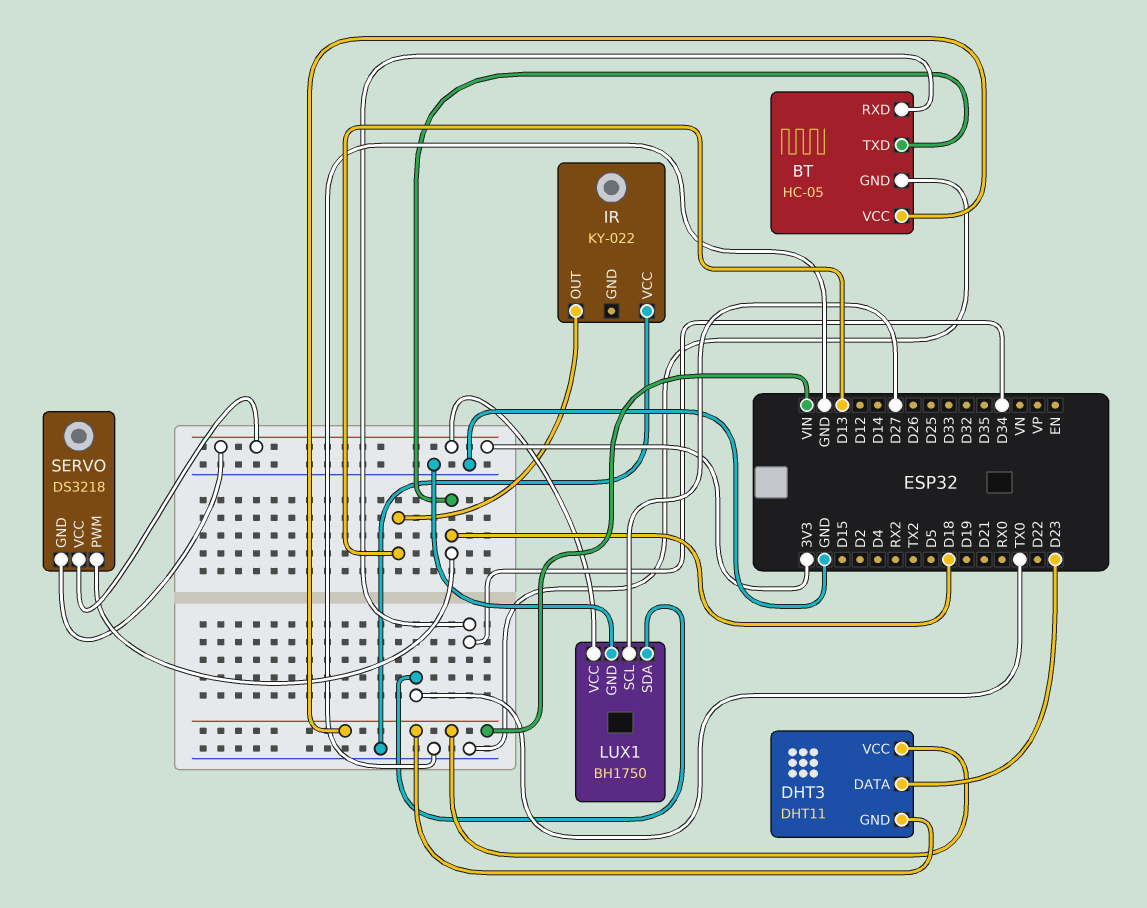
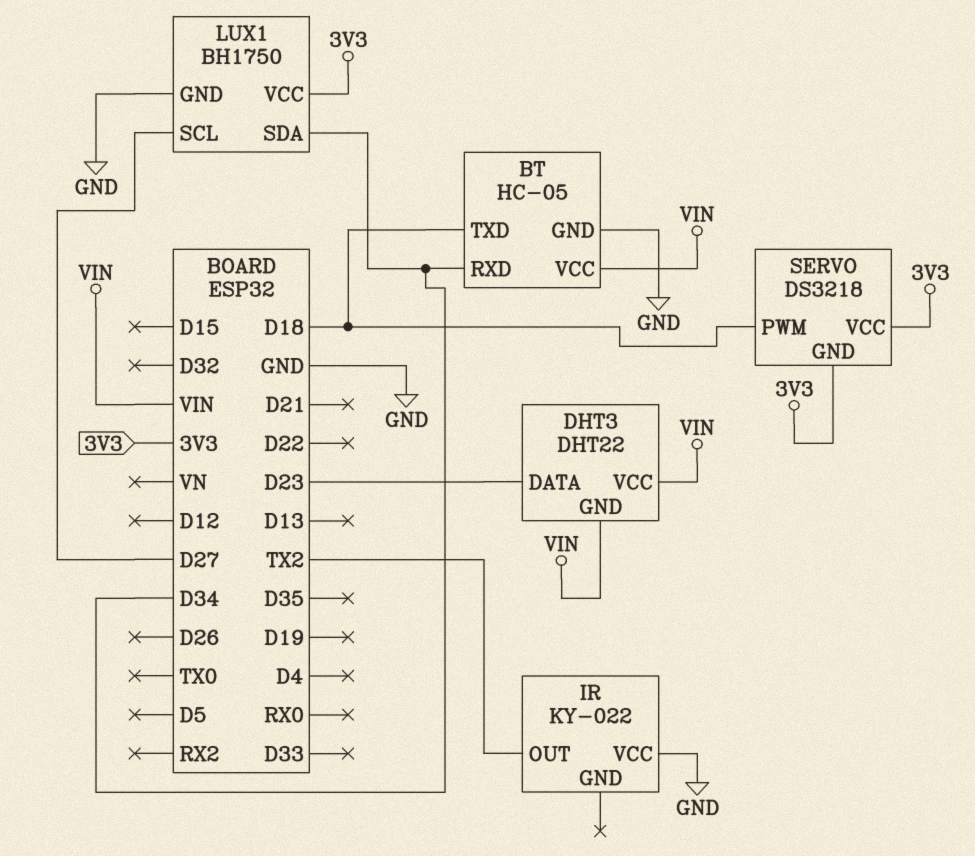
DHT3: DHT11 -> DHT22
IR pin OUT: D13 -> TX2
LUX1 pin SDA: TX0 -> D34

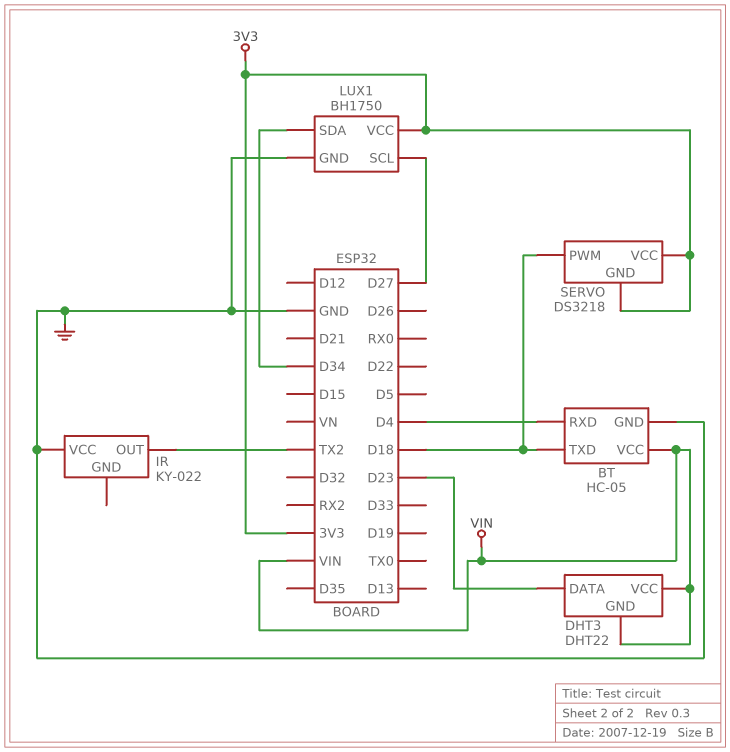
BT pin RXD: D34 -> D4

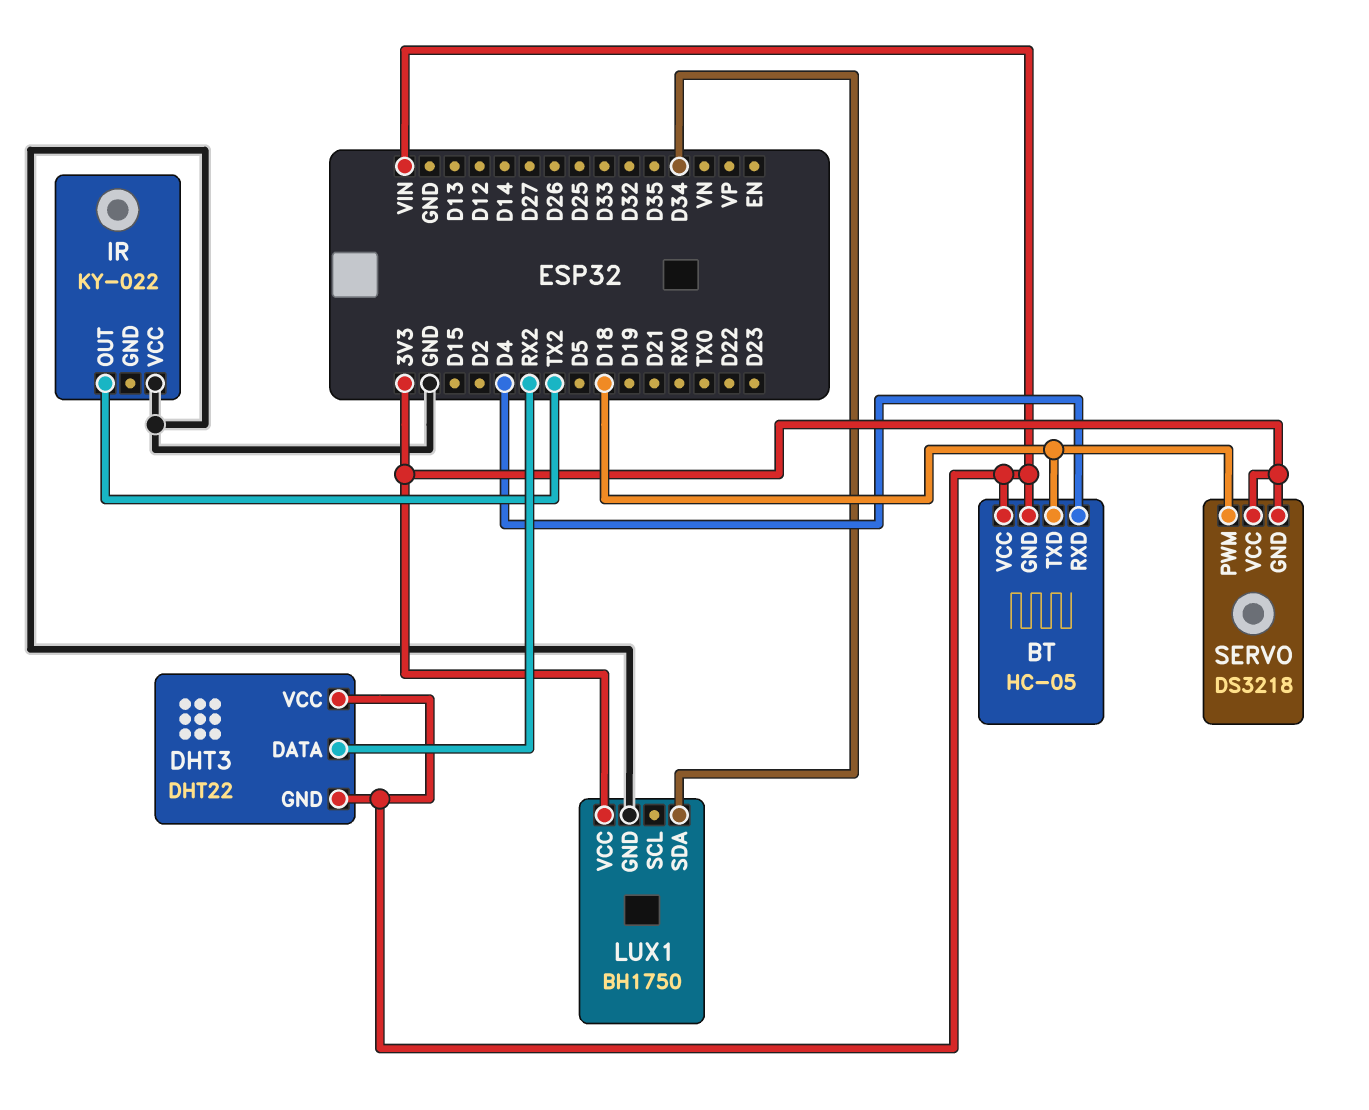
BT pin GND: GND -> VIN
DHT3 pin DATA: D23 -> RX2
LUX1 pin SCL: D27 -> none

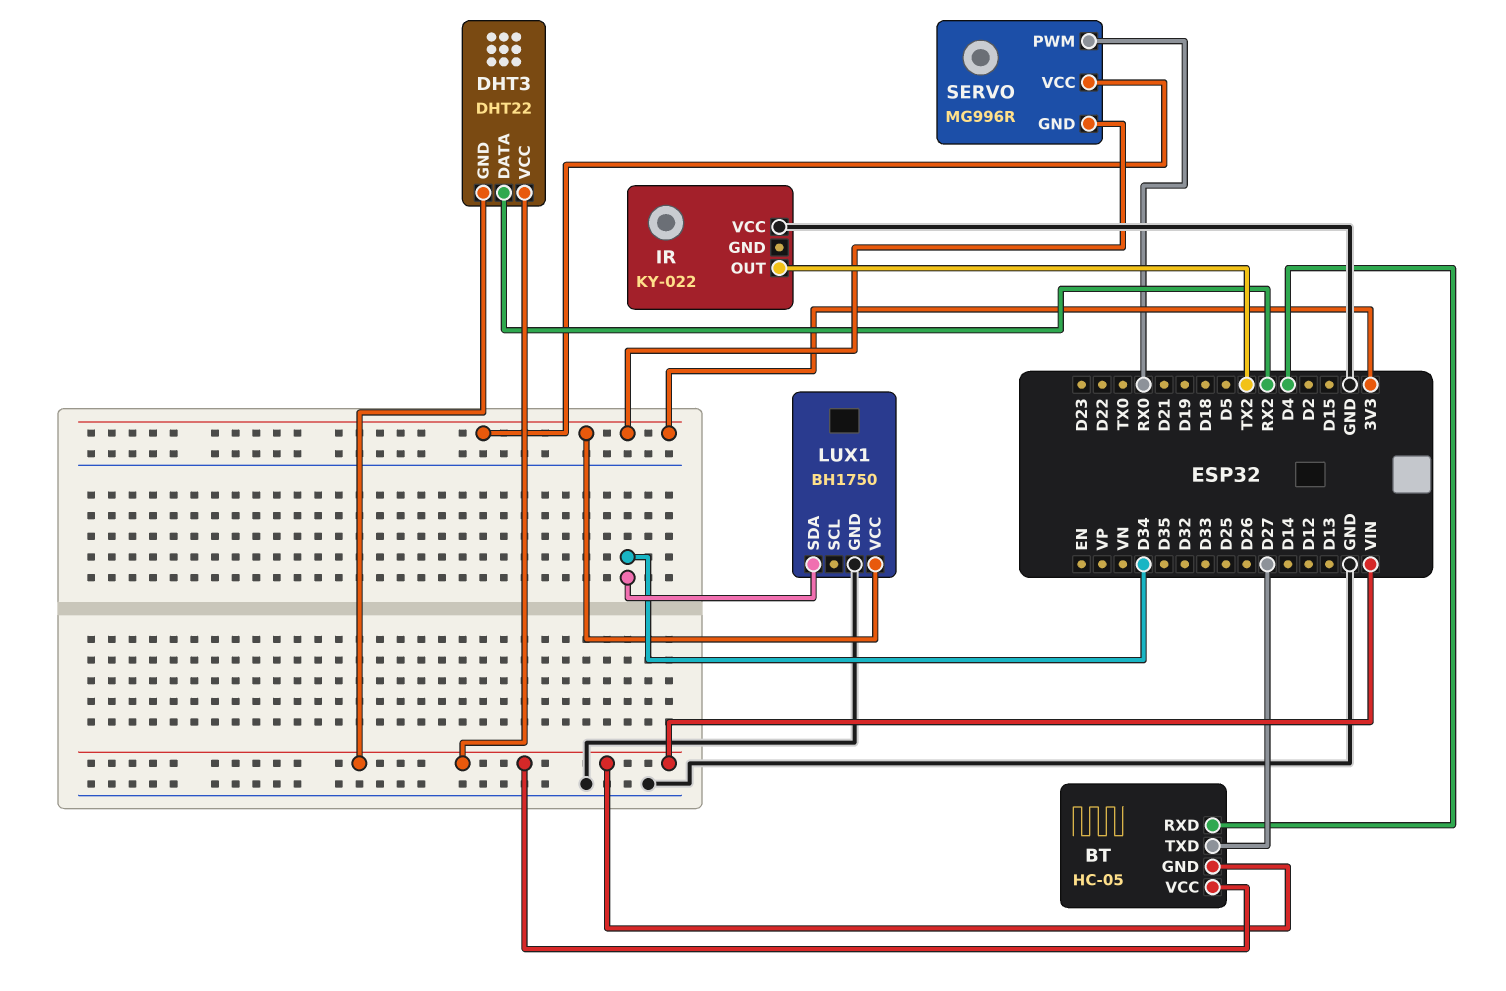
BT pin TXD: D18 -> D27
SERVO: DS3218 -> MG996R
SERVO pin PWM: D18 -> RX0

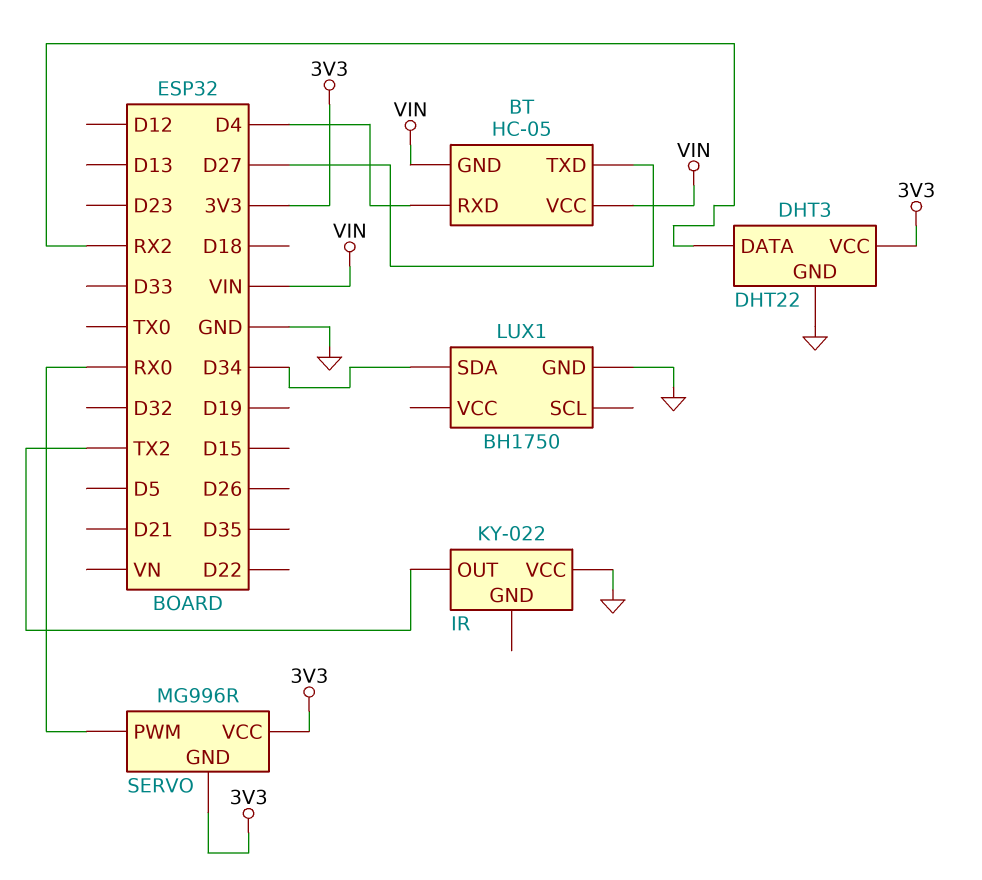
DHT3 pin GND: VIN -> GND
DHT3 pin VCC: VIN -> 3V3
LUX1 pin VCC: 3V3 -> none

